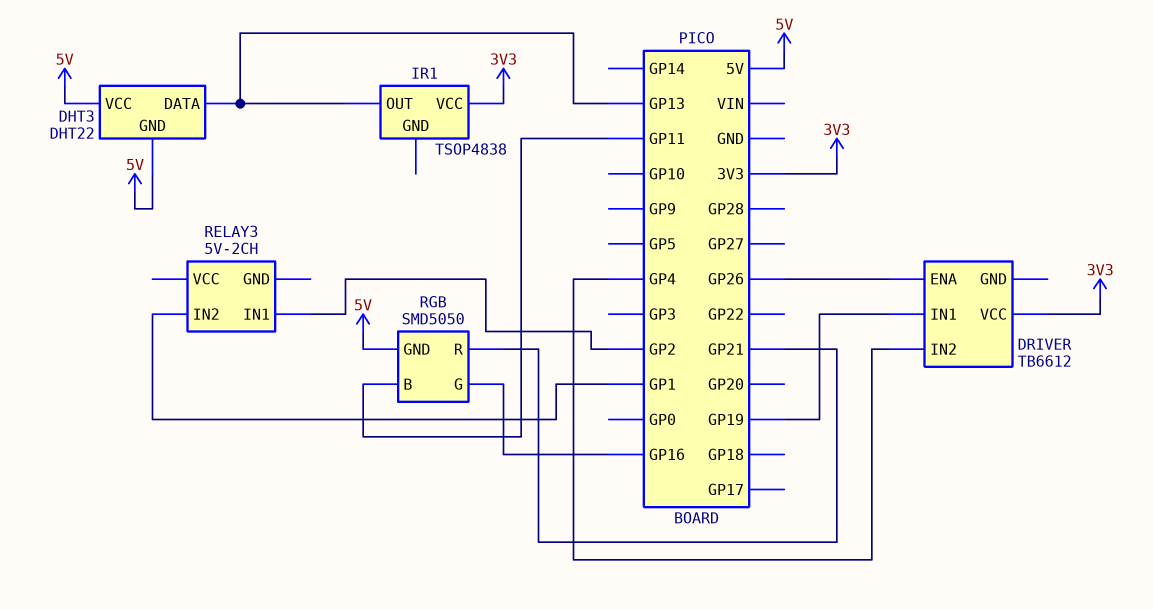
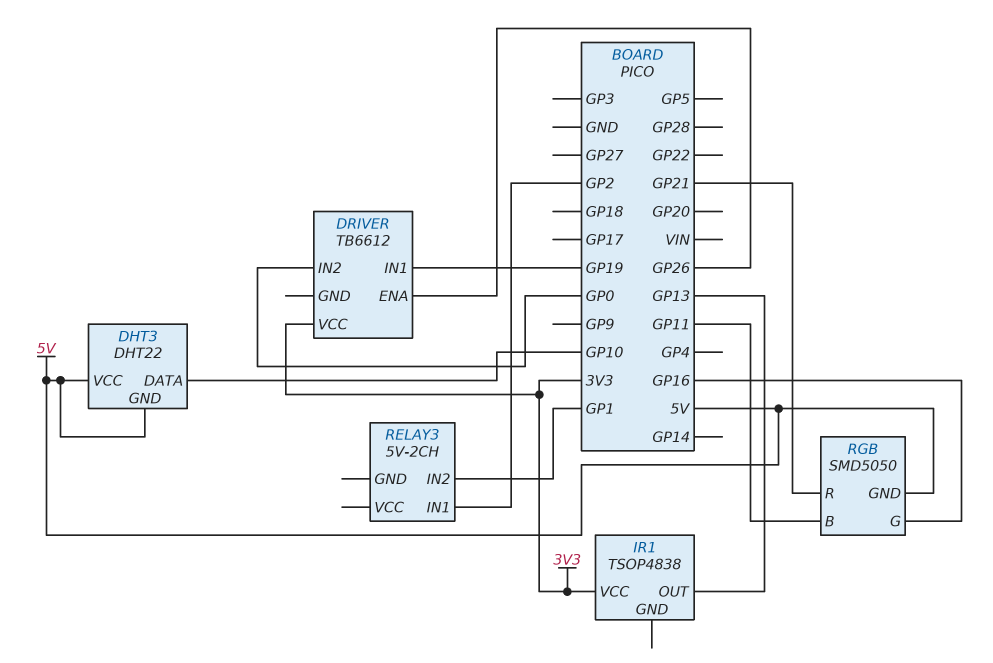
DHT3 pin DATA: GP13 -> GP10
DRIVER pin IN2: GP4 -> GP0

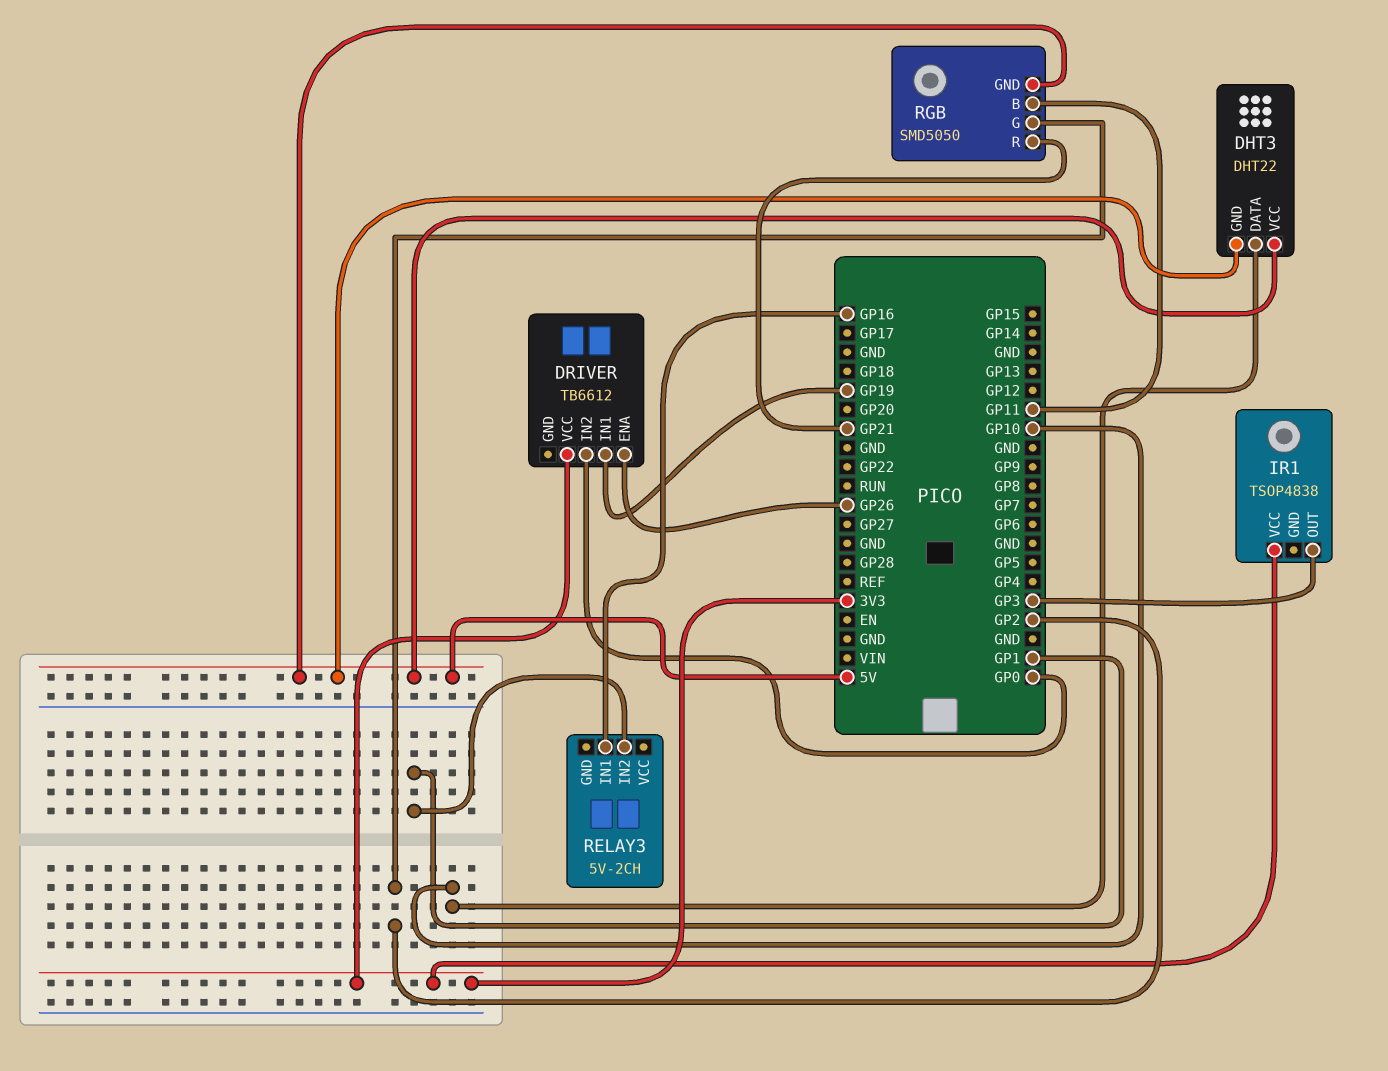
IR1 pin OUT: GP13 -> GP3
RELAY3 pin IN1: GP2 -> GP16
RGB pin G: GP16 -> GP2

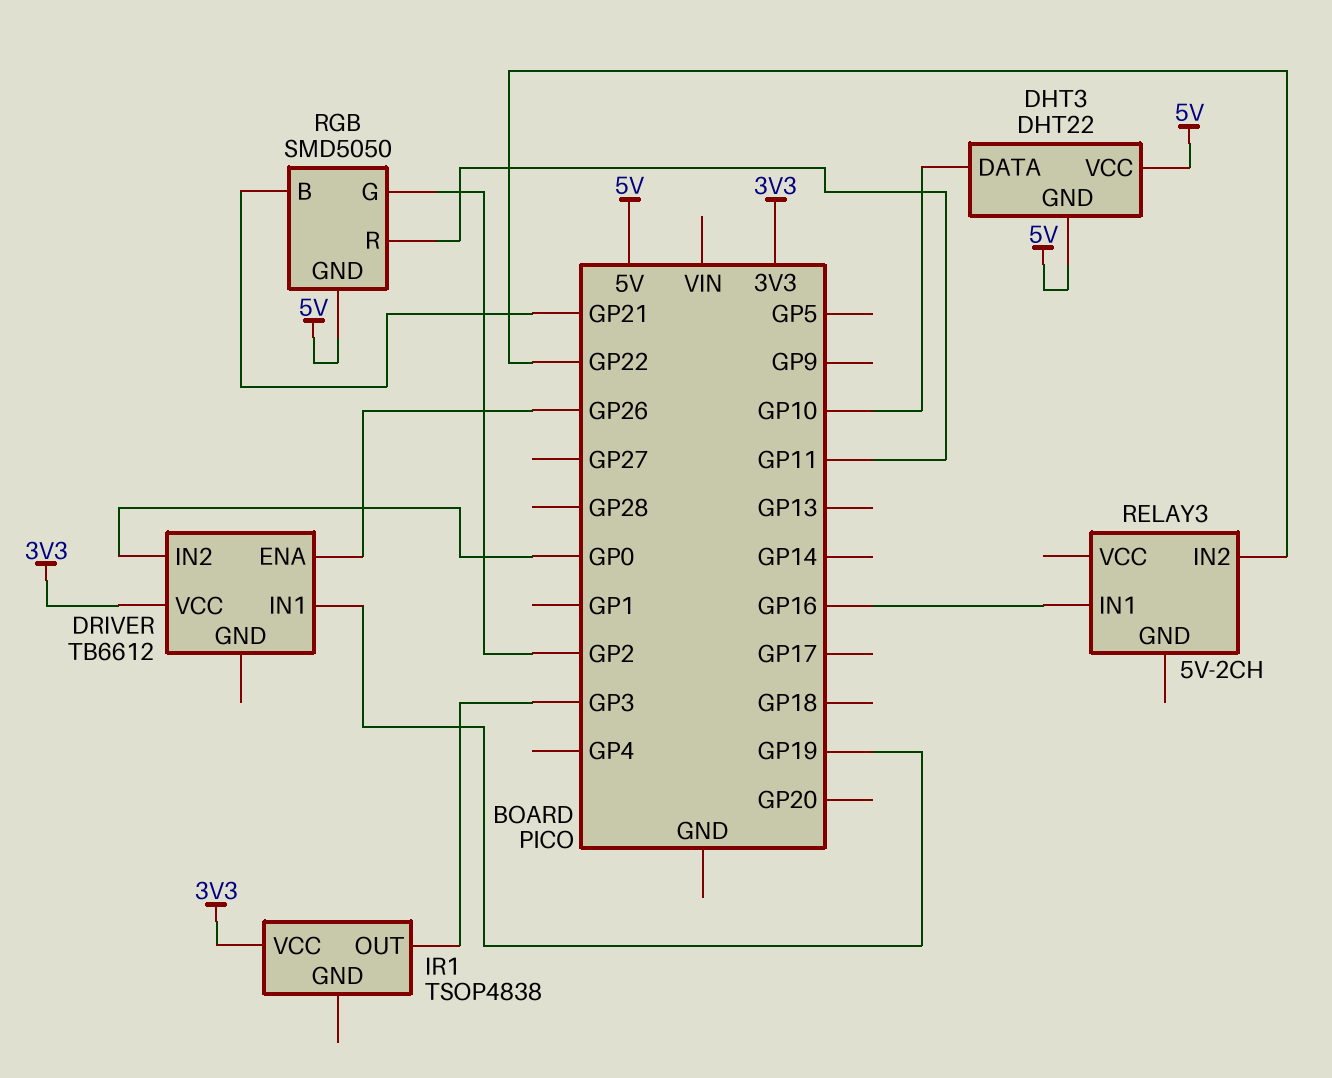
RELAY3 pin IN2: GP1 -> GP22
RGB pin B: GP11 -> GP21
RGB pin R: GP21 -> GP11

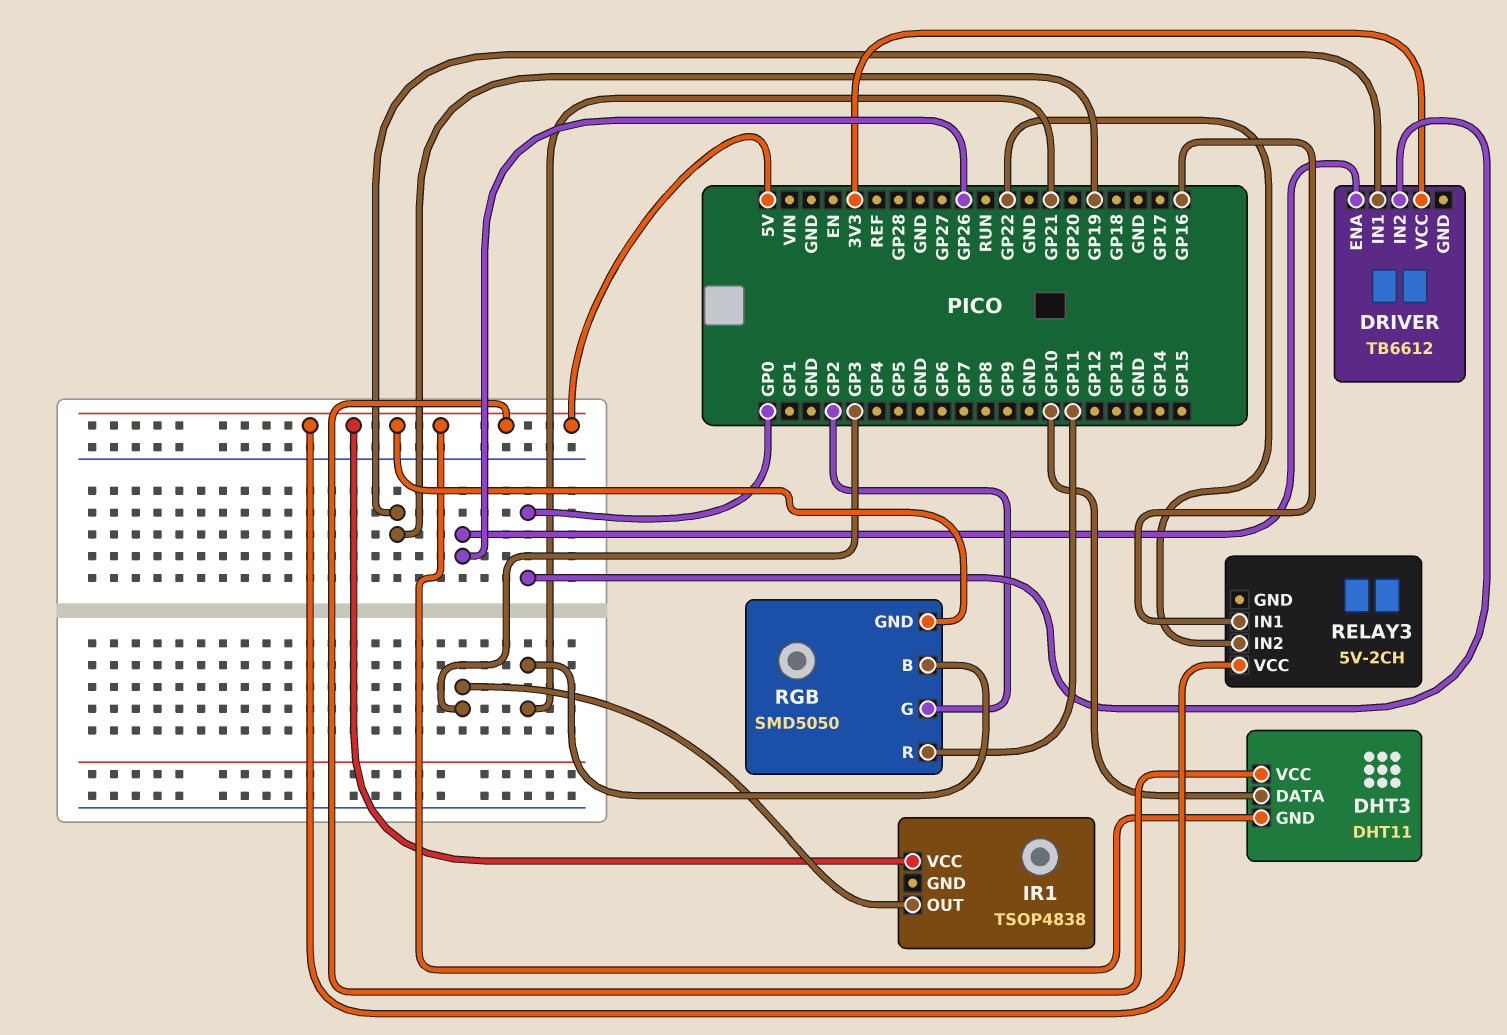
DHT3: DHT22 -> DHT11
IR1 pin VCC: 3V3 -> 5V
RELAY3 pin VCC: none -> 5V

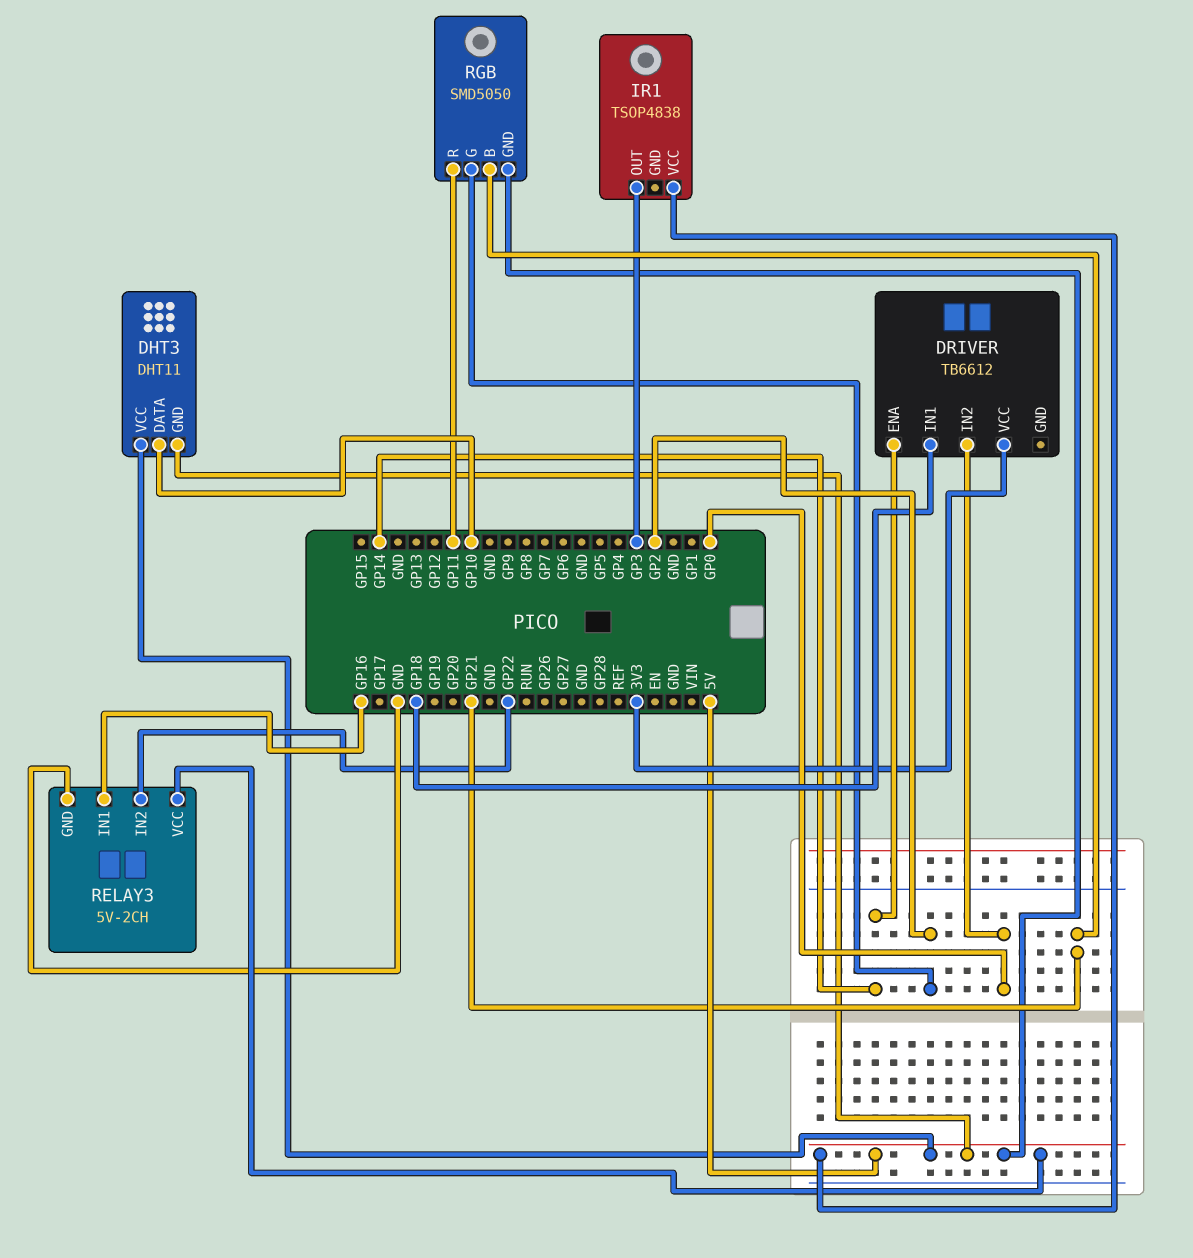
DRIVER pin ENA: GP26 -> GP14
DRIVER pin IN1: GP19 -> GP18
RELAY3 pin GND: none -> GND

